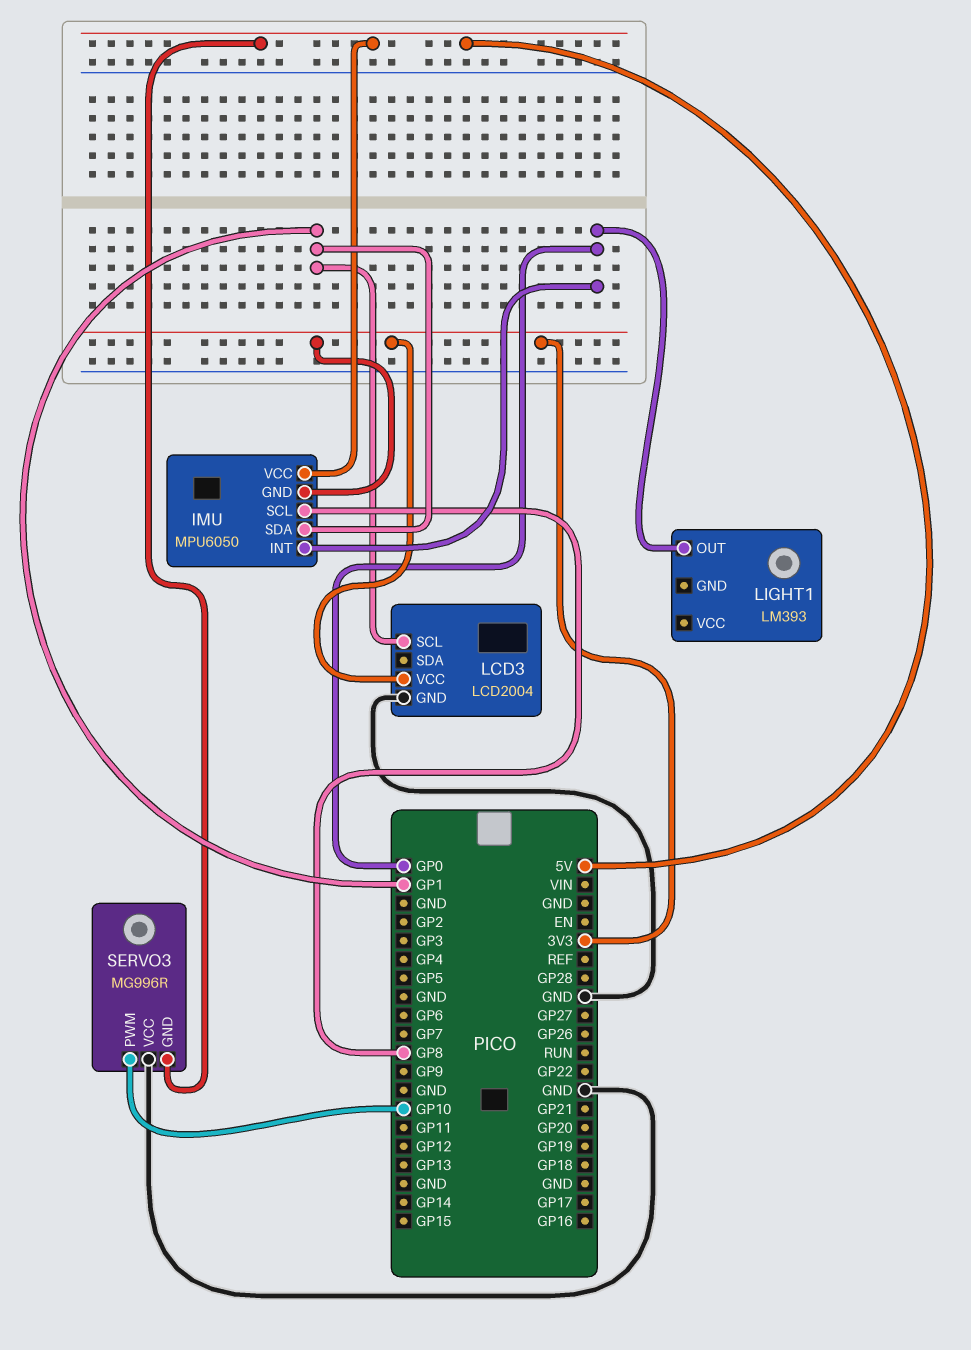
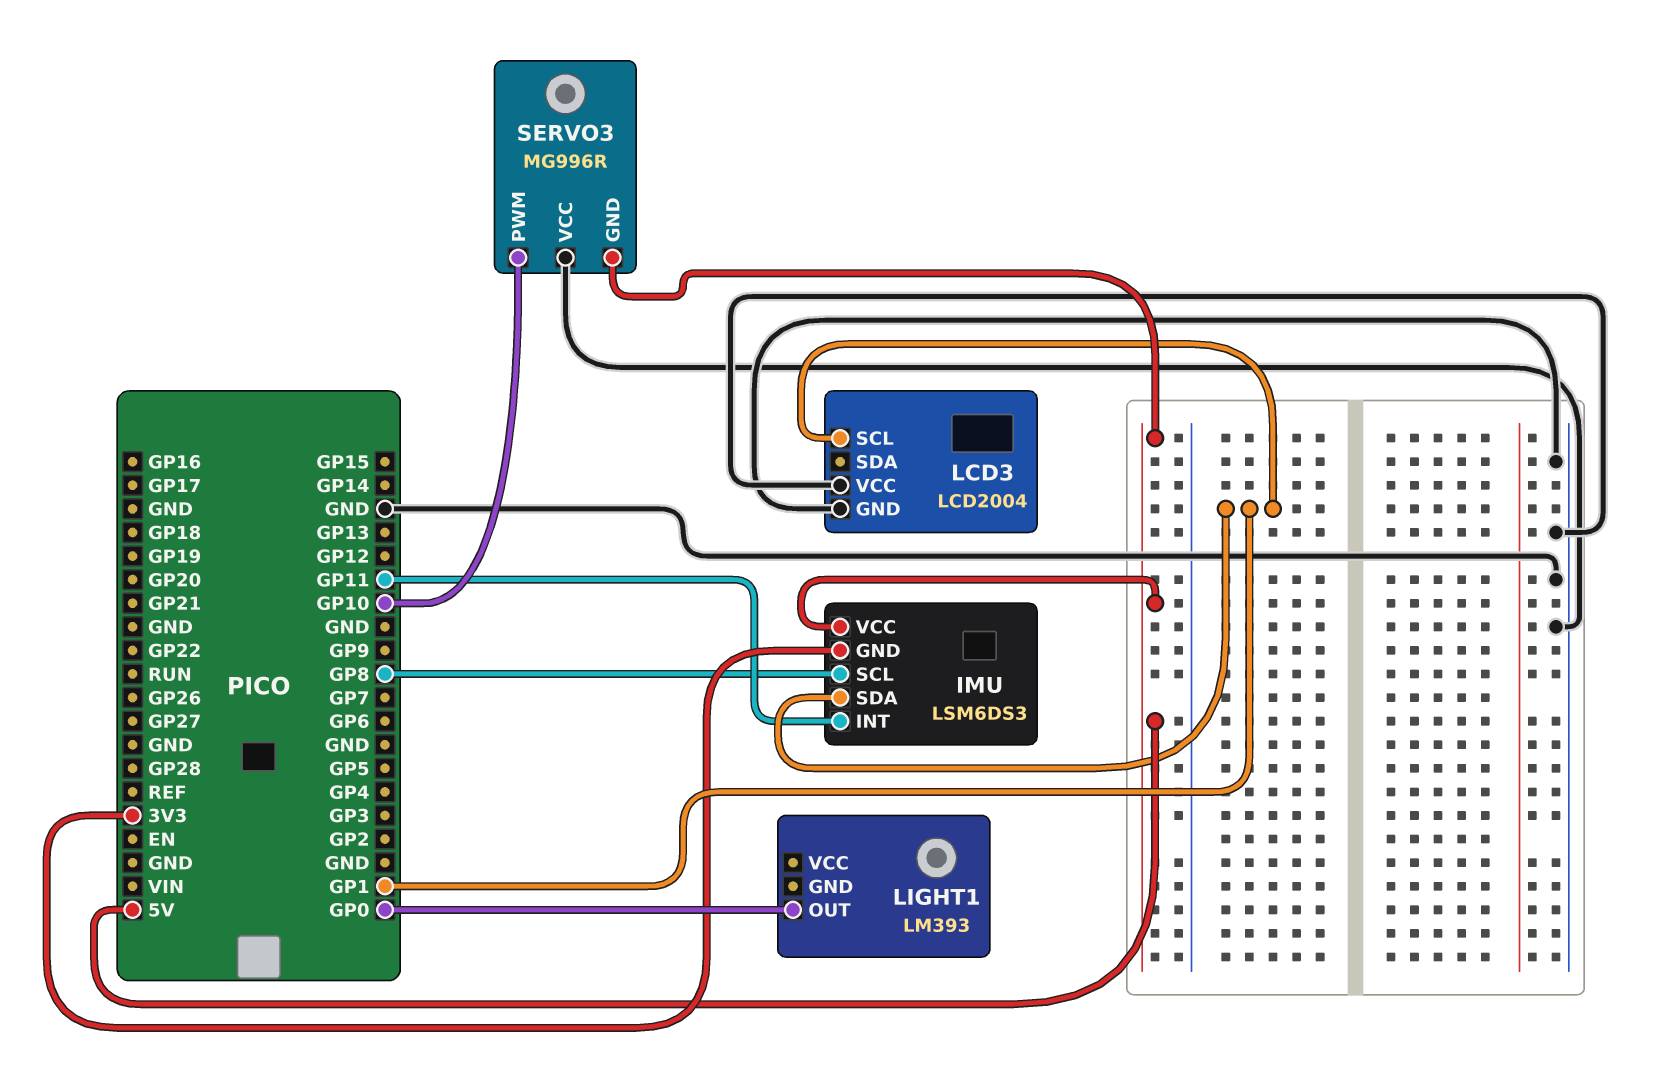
IMU: MPU6050 -> LSM6DS3
IMU pin INT: GP0 -> GP11
LCD3 pin VCC: 3V3 -> GND

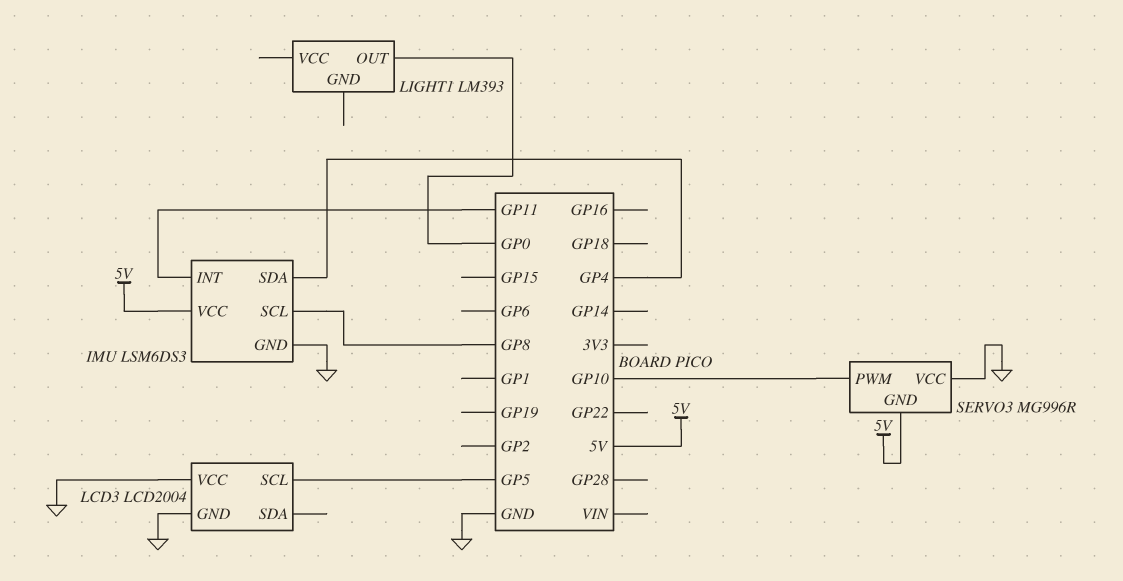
IMU pin GND: 3V3 -> GND
IMU pin SDA: GP1 -> GP4
LCD3 pin SCL: GP1 -> GP5

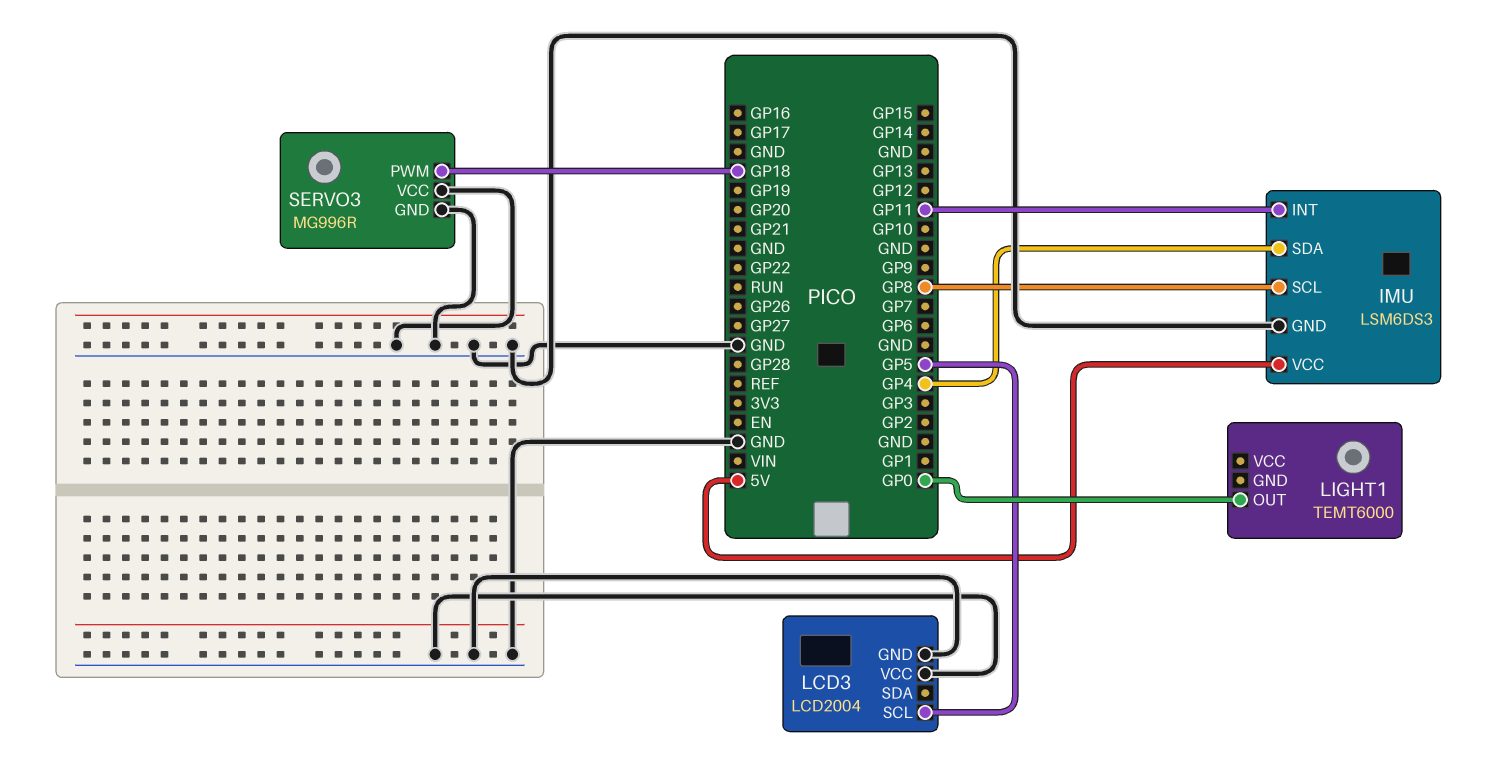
LIGHT1: LM393 -> TEMT6000
SERVO3 pin GND: 5V -> GND
SERVO3 pin PWM: GP10 -> GP18

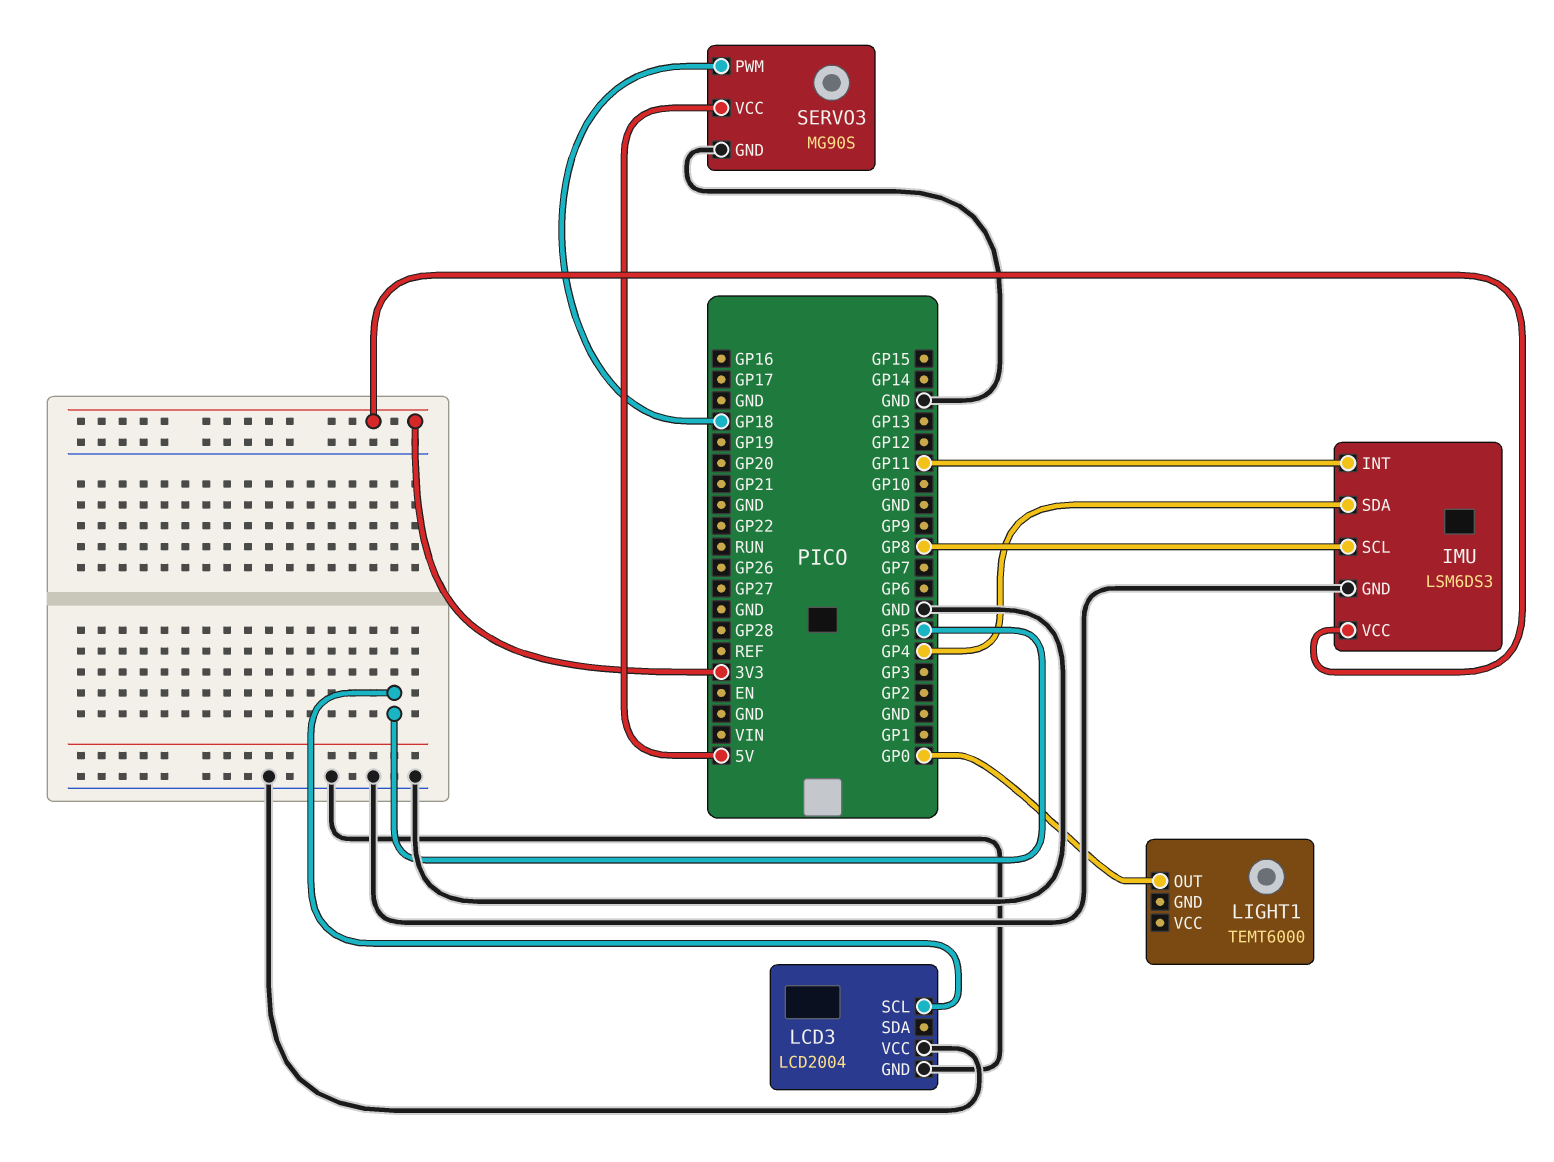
IMU pin VCC: 5V -> 3V3
SERVO3: MG996R -> MG90S
SERVO3 pin VCC: GND -> 5V

